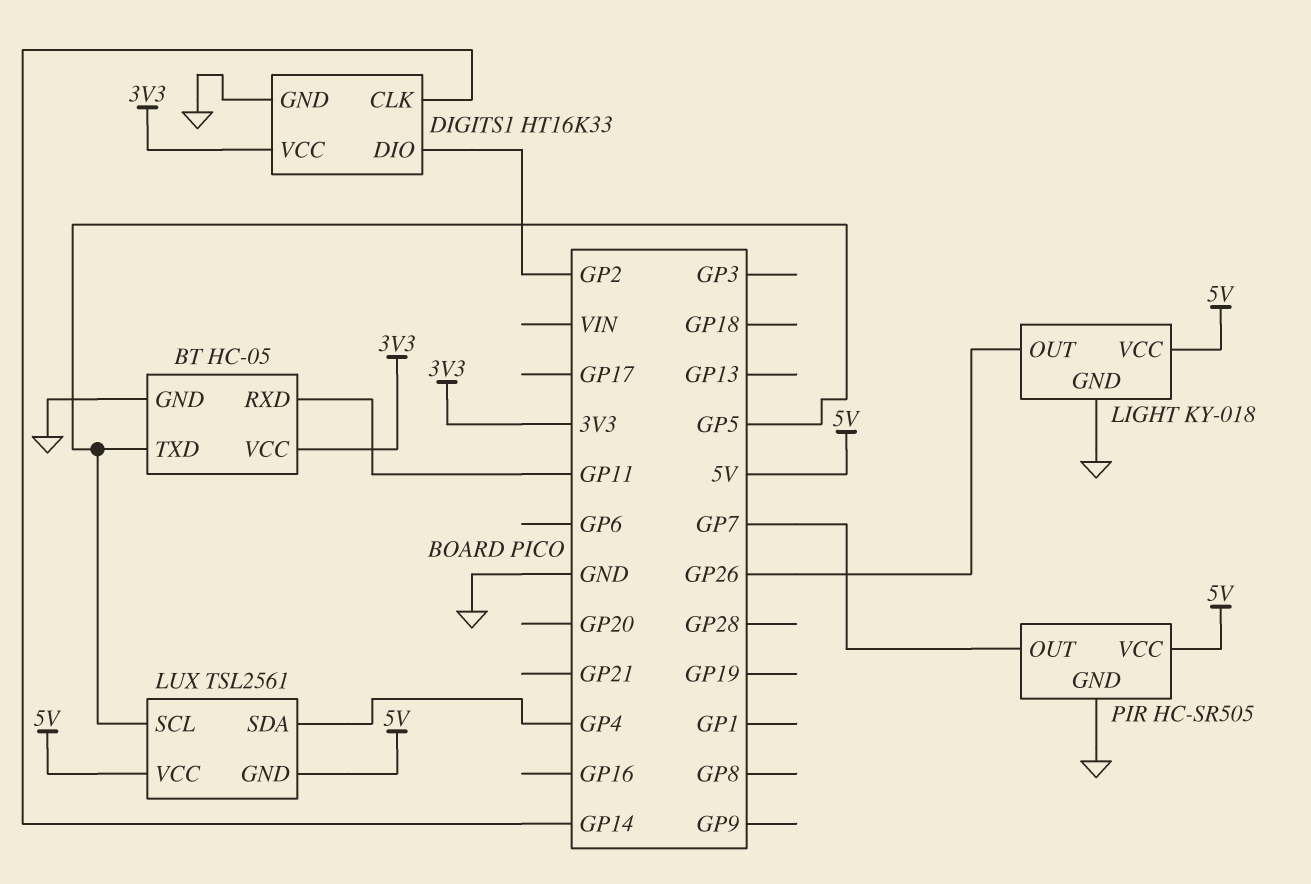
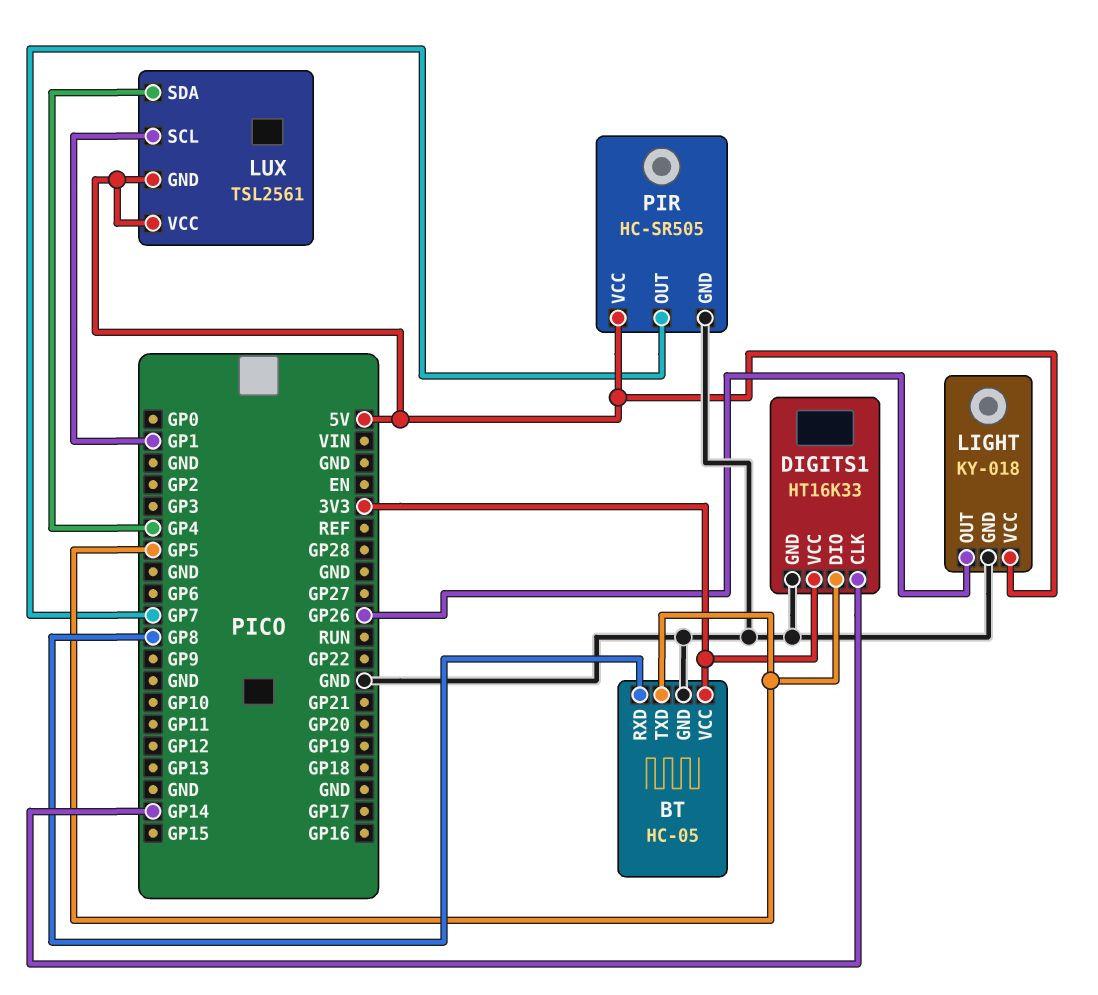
BT pin RXD: GP11 -> GP8
DIGITS1 pin DIO: GP2 -> GP5
LUX pin SCL: GP5 -> GP1

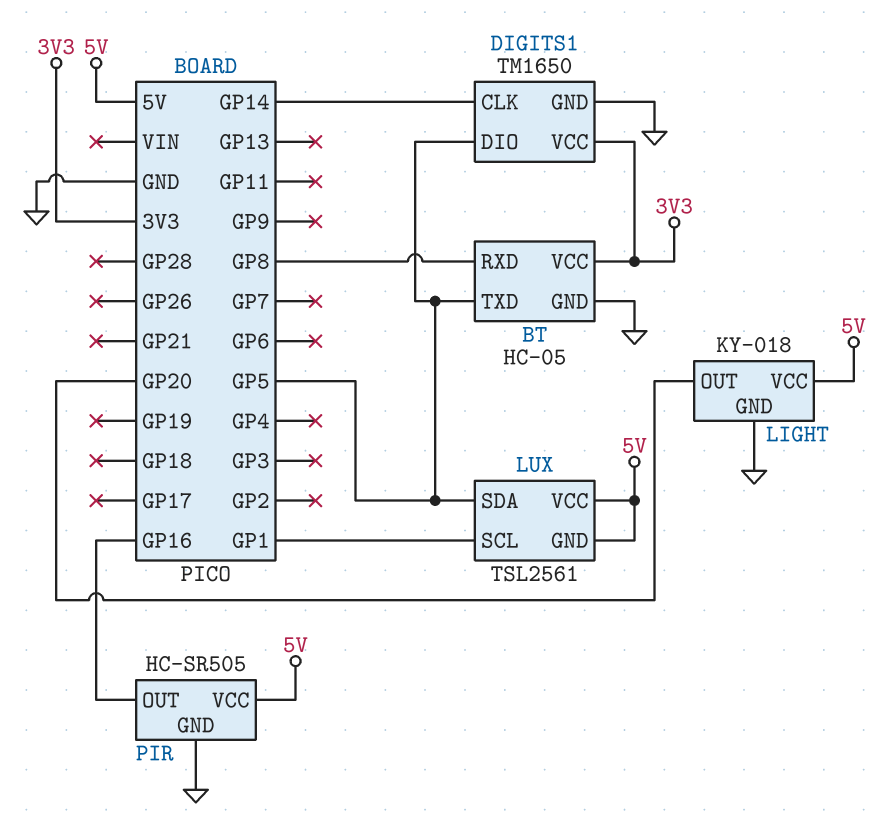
DIGITS1: HT16K33 -> TM1650
LIGHT pin OUT: GP26 -> GP20
LUX pin SDA: GP4 -> GP5
PIR pin OUT: GP7 -> GP16

